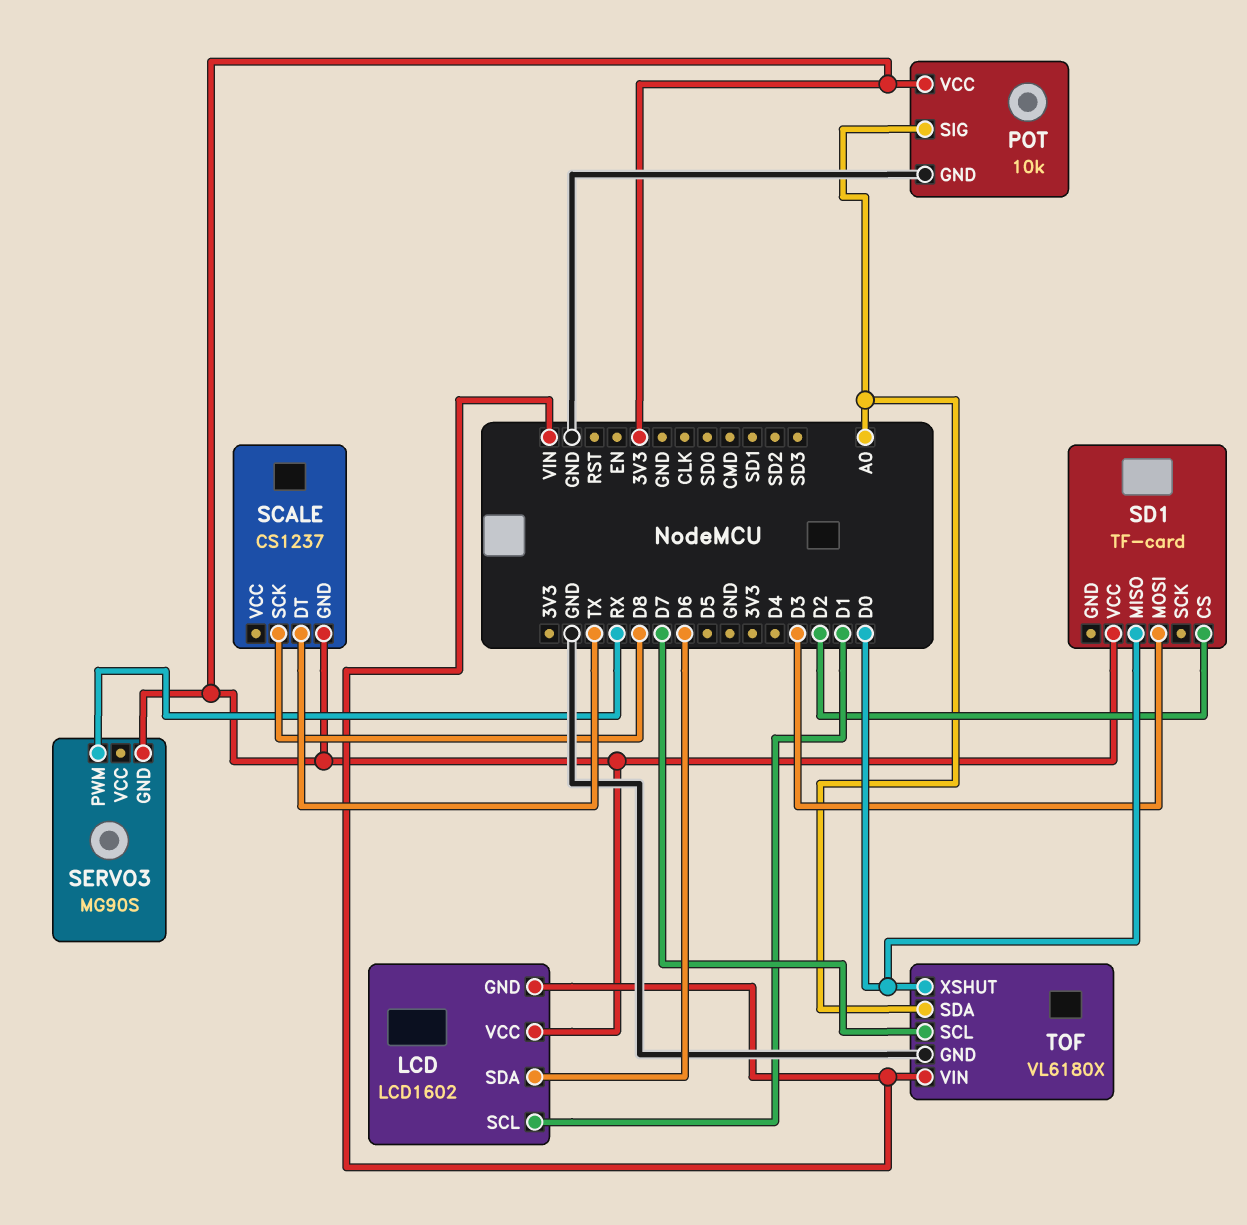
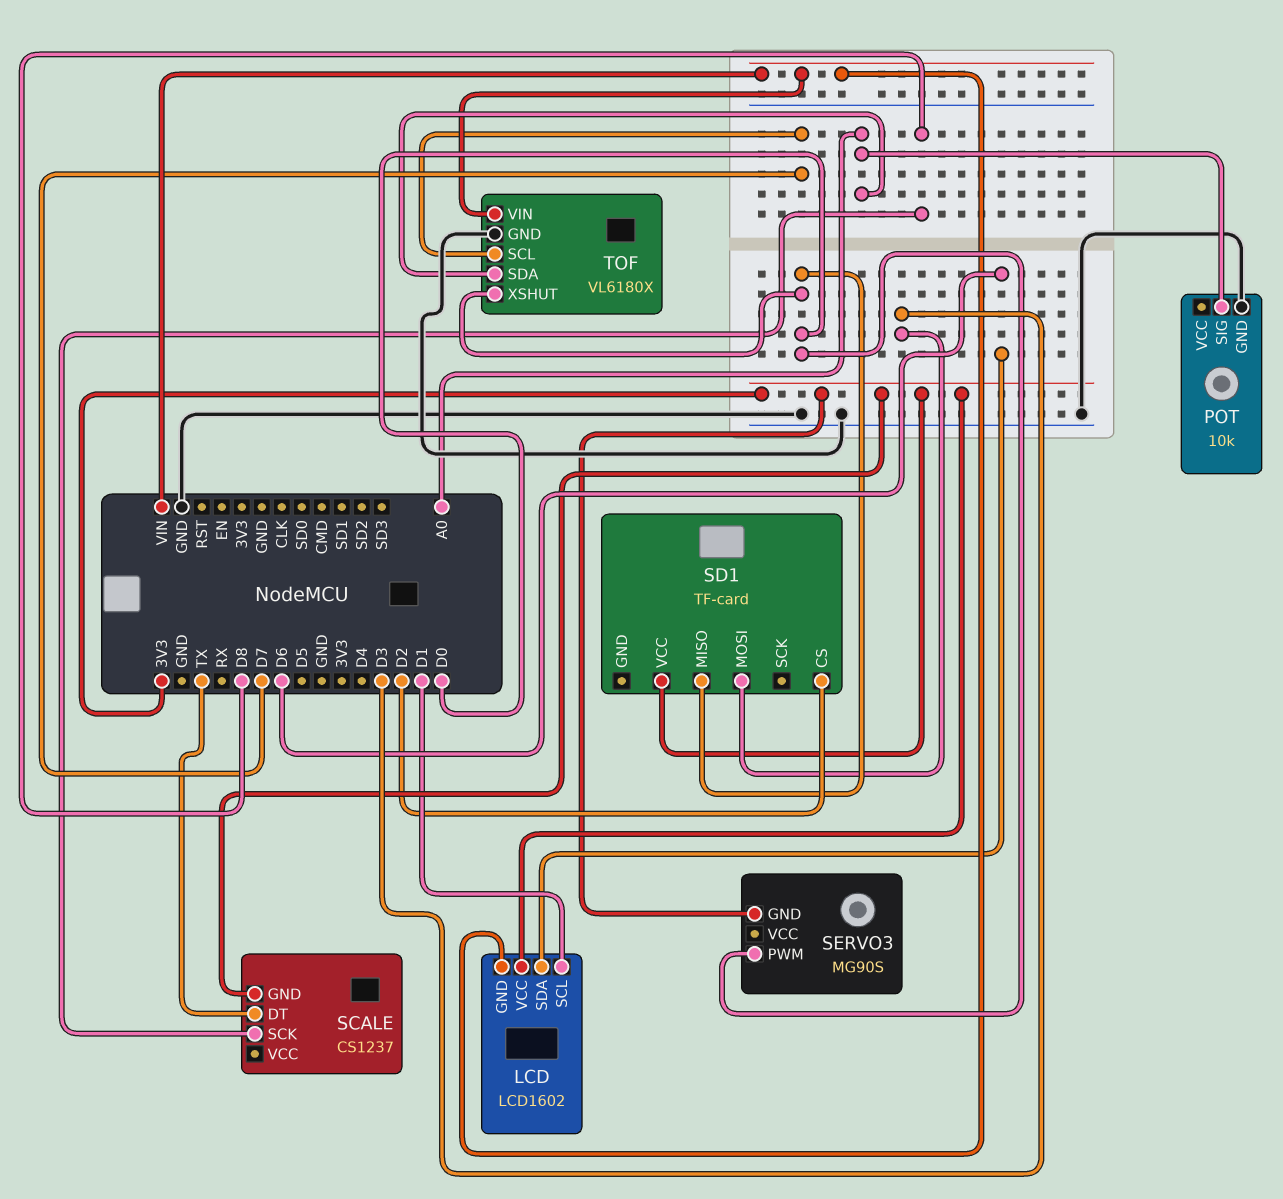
POT pin VCC: 3V3 -> none
SERVO3 pin PWM: RX -> D0

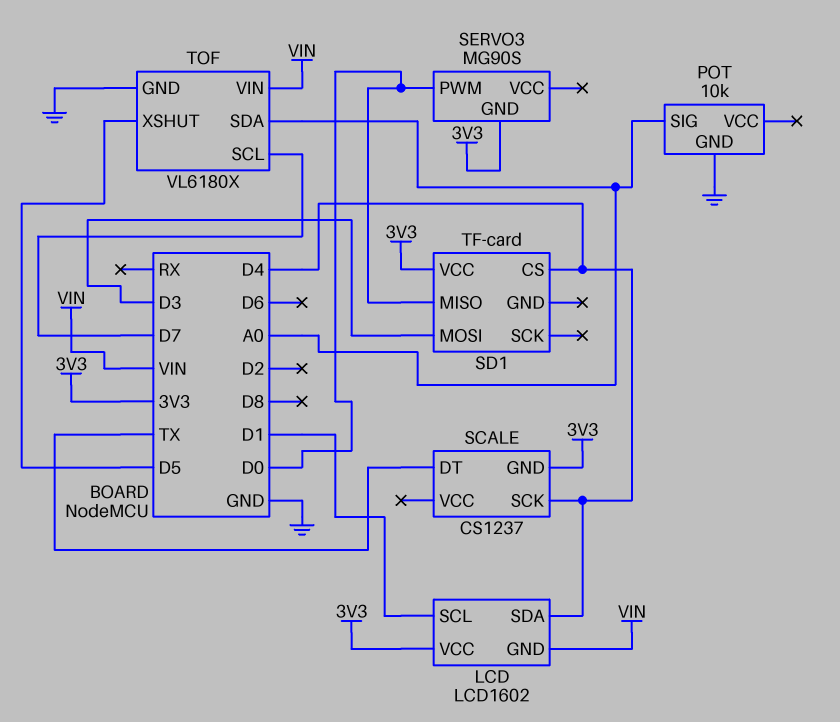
LCD pin SDA: D6 -> D4
SCALE pin SCK: D8 -> D4
SD1 pin CS: D2 -> D4
TOF pin XSHUT: D0 -> D5

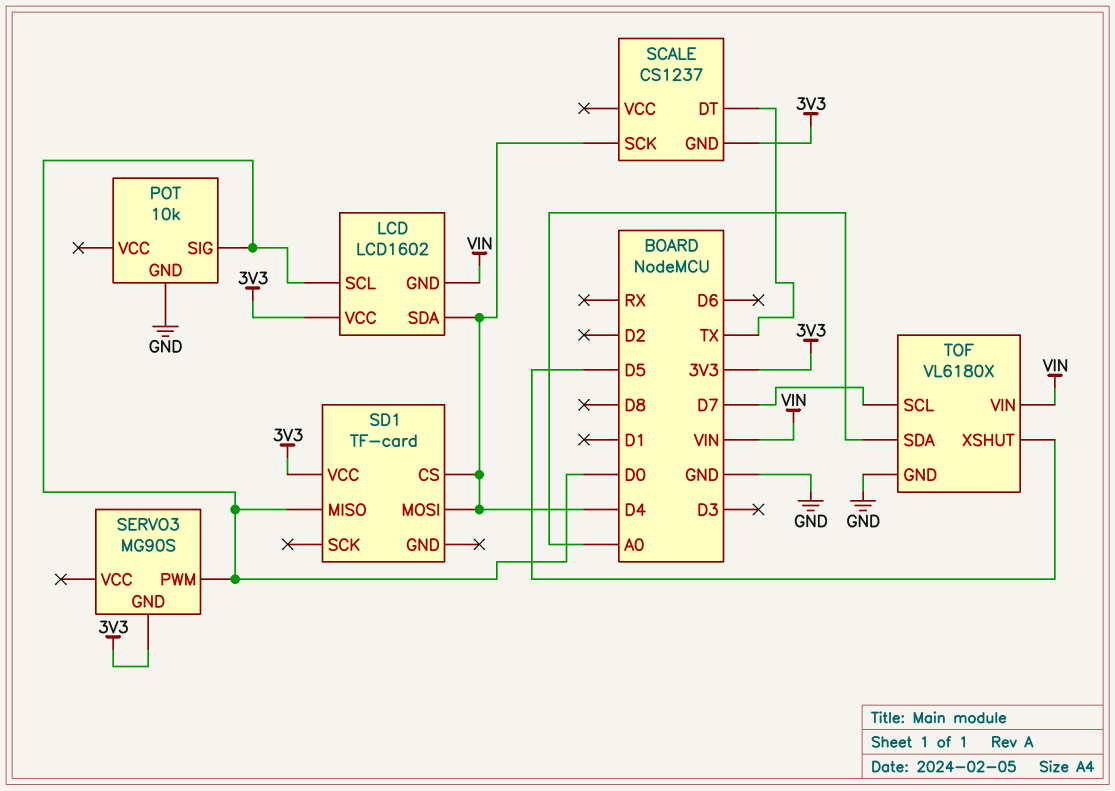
LCD pin SCL: D1 -> D0
POT pin SIG: A0 -> D0
SD1 pin MOSI: D3 -> D4

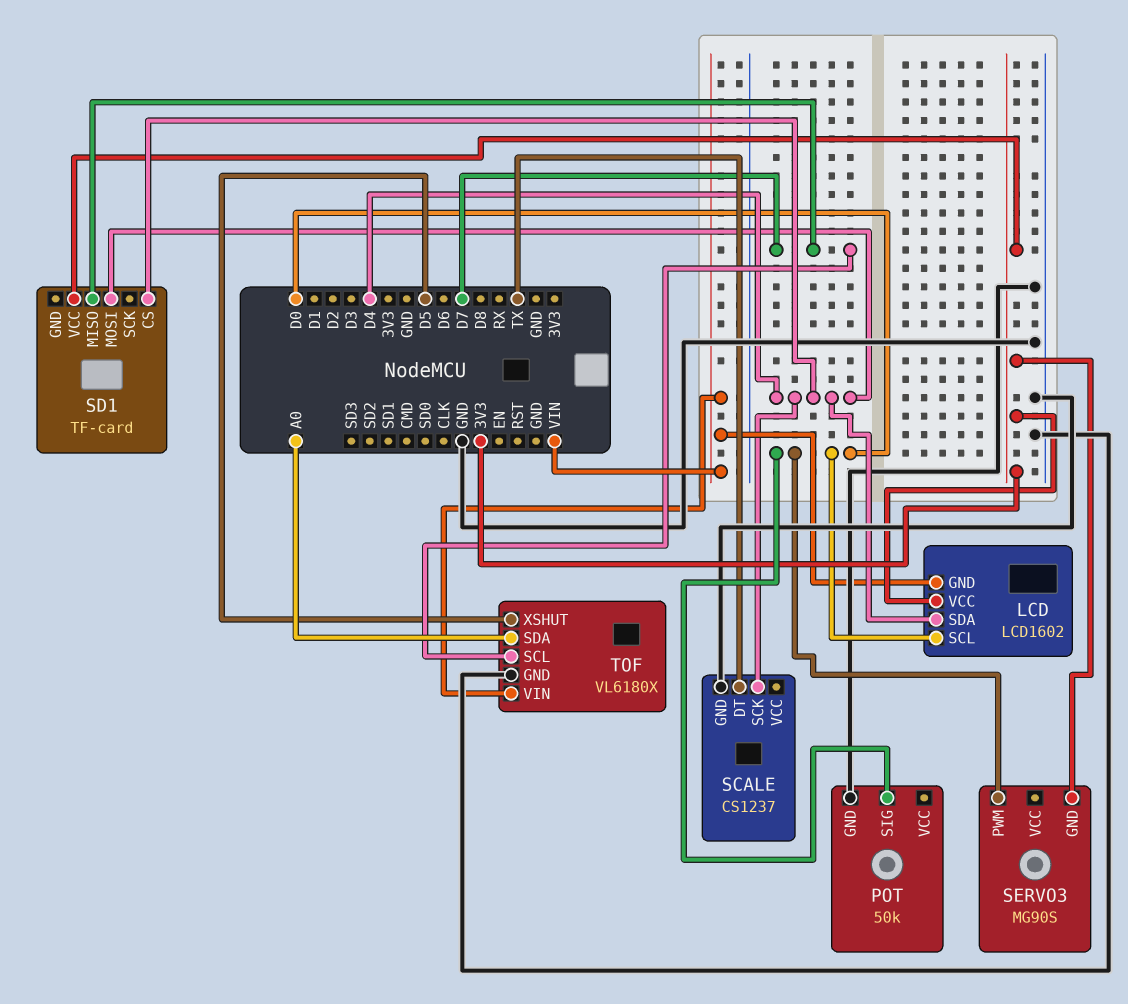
POT: 10k -> 50k
SCALE pin GND: 3V3 -> GND
SD1 pin MISO: D0 -> D7

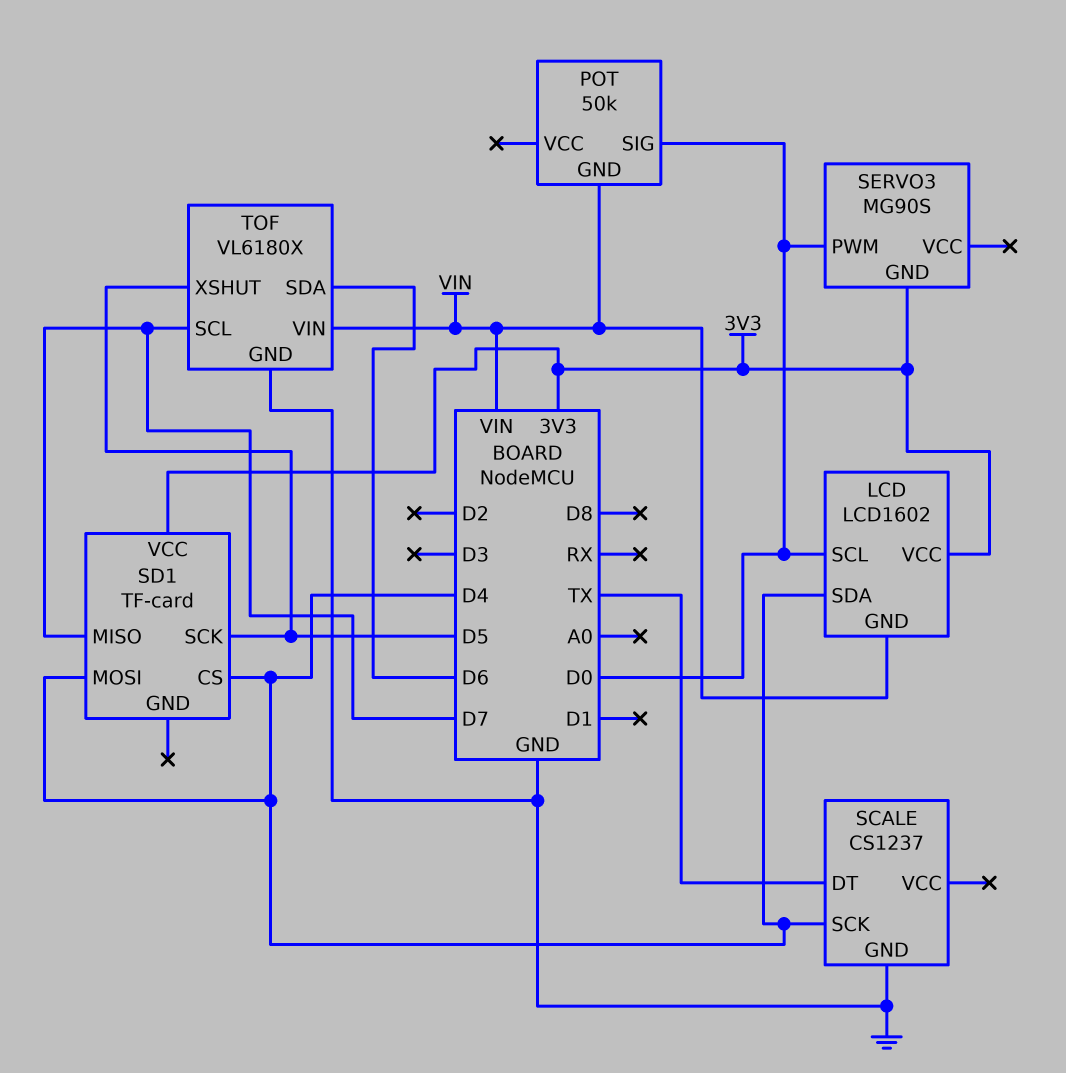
POT pin GND: GND -> VIN
SD1 pin SCK: none -> D5
TOF pin SDA: A0 -> D6

